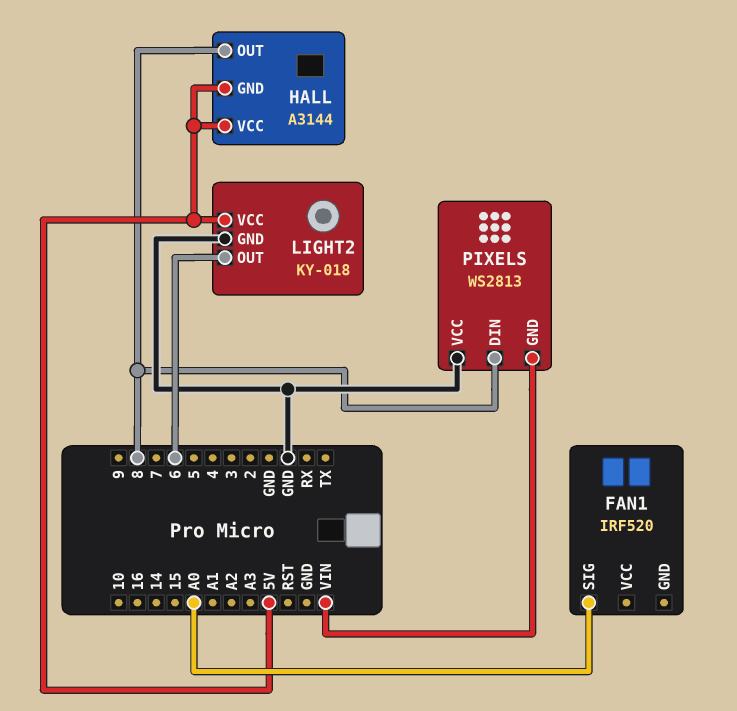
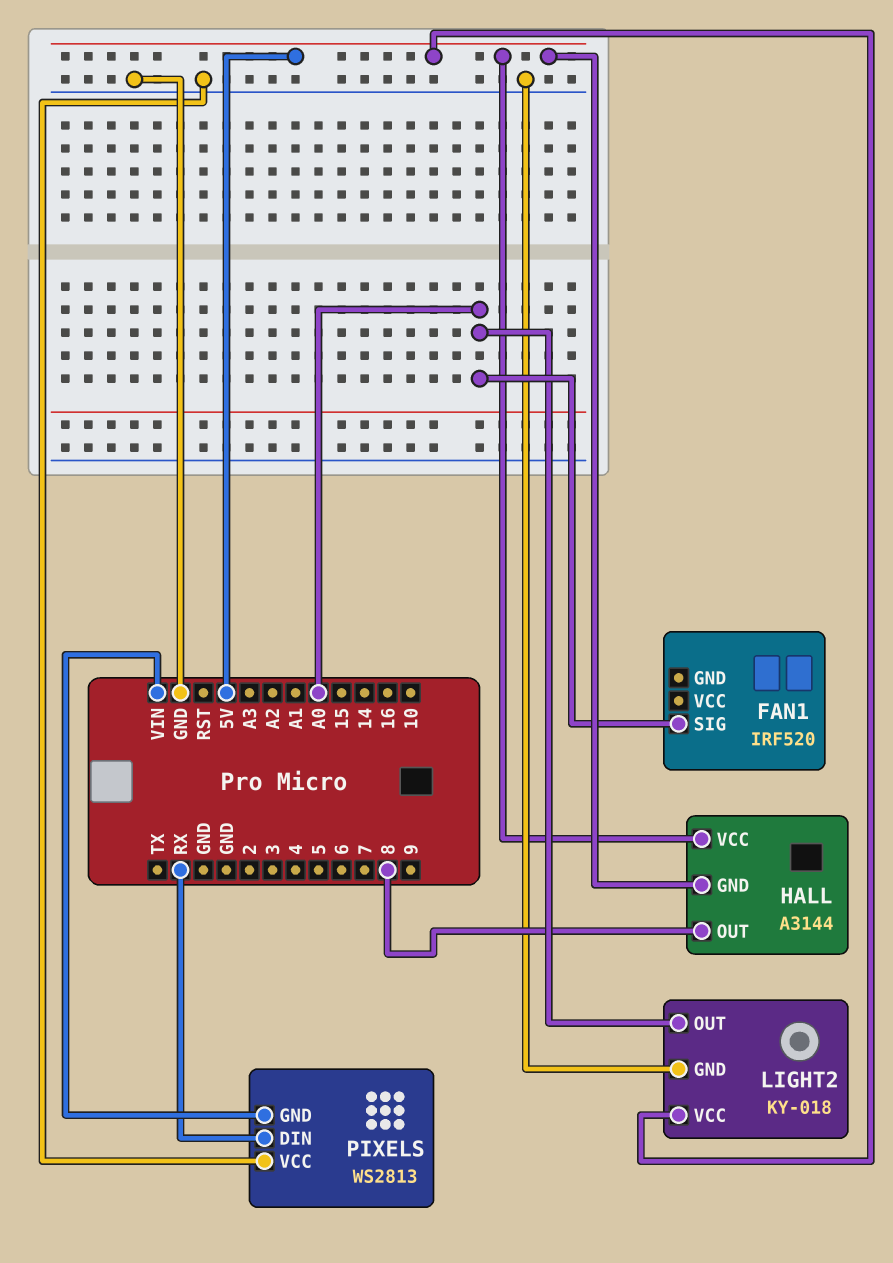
LIGHT2 pin OUT: 6 -> A0
PIXELS pin DIN: 8 -> RX

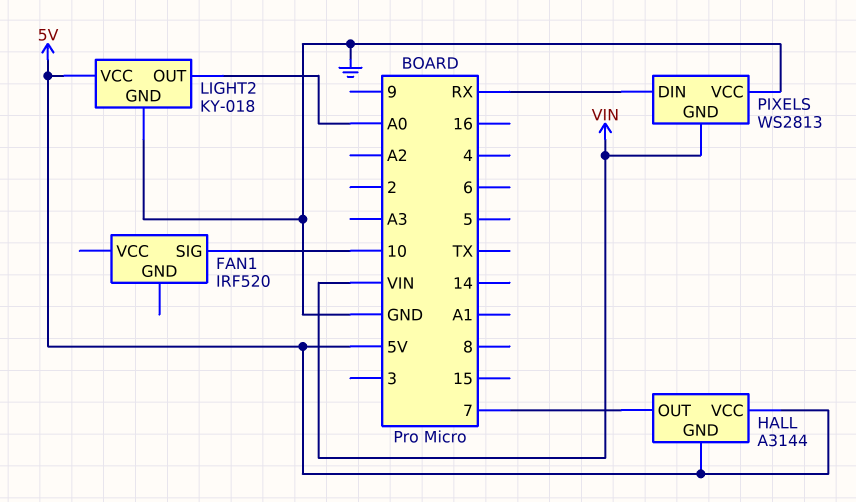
FAN1 pin SIG: A0 -> 10
HALL pin OUT: 8 -> 7

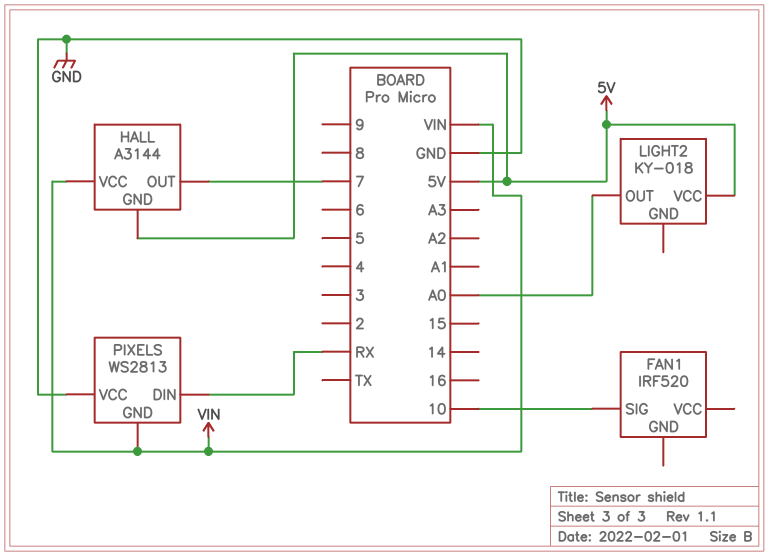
HALL pin VCC: 5V -> VIN
LIGHT2 pin GND: GND -> none

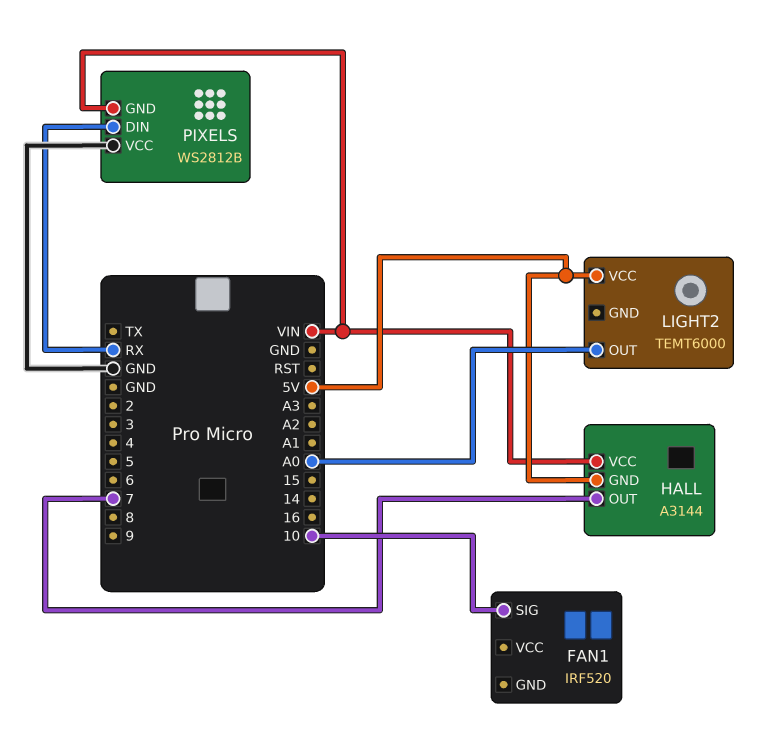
LIGHT2: KY-018 -> TEMT6000
PIXELS: WS2813 -> WS2812B

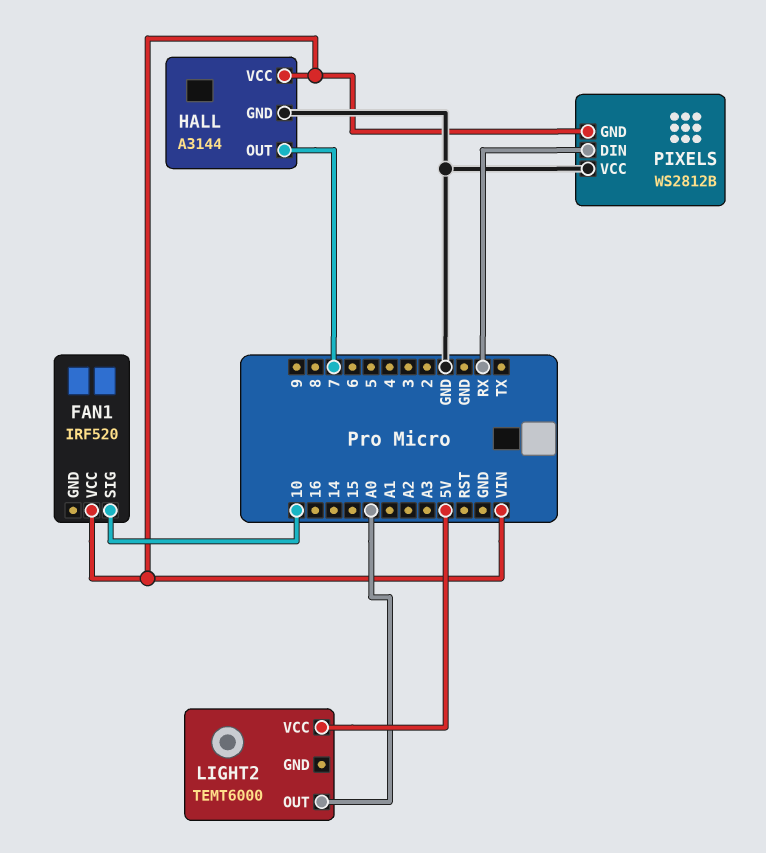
FAN1 pin VCC: none -> VIN
HALL pin GND: 5V -> GND

